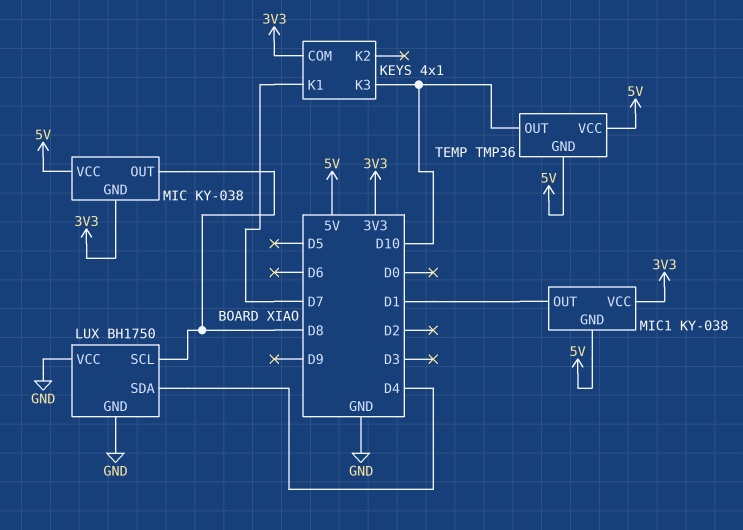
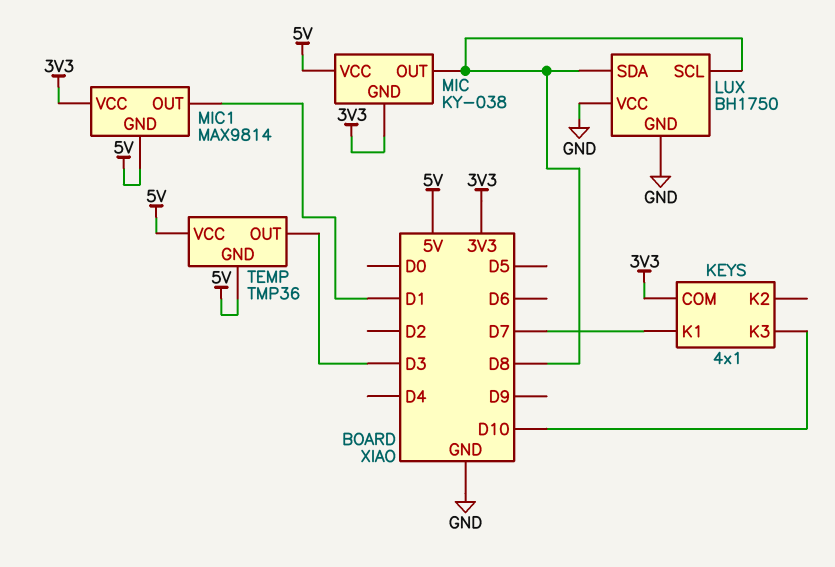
LUX pin SDA: D4 -> D8
MIC1: KY-038 -> MAX9814
TEMP pin OUT: D10 -> D3

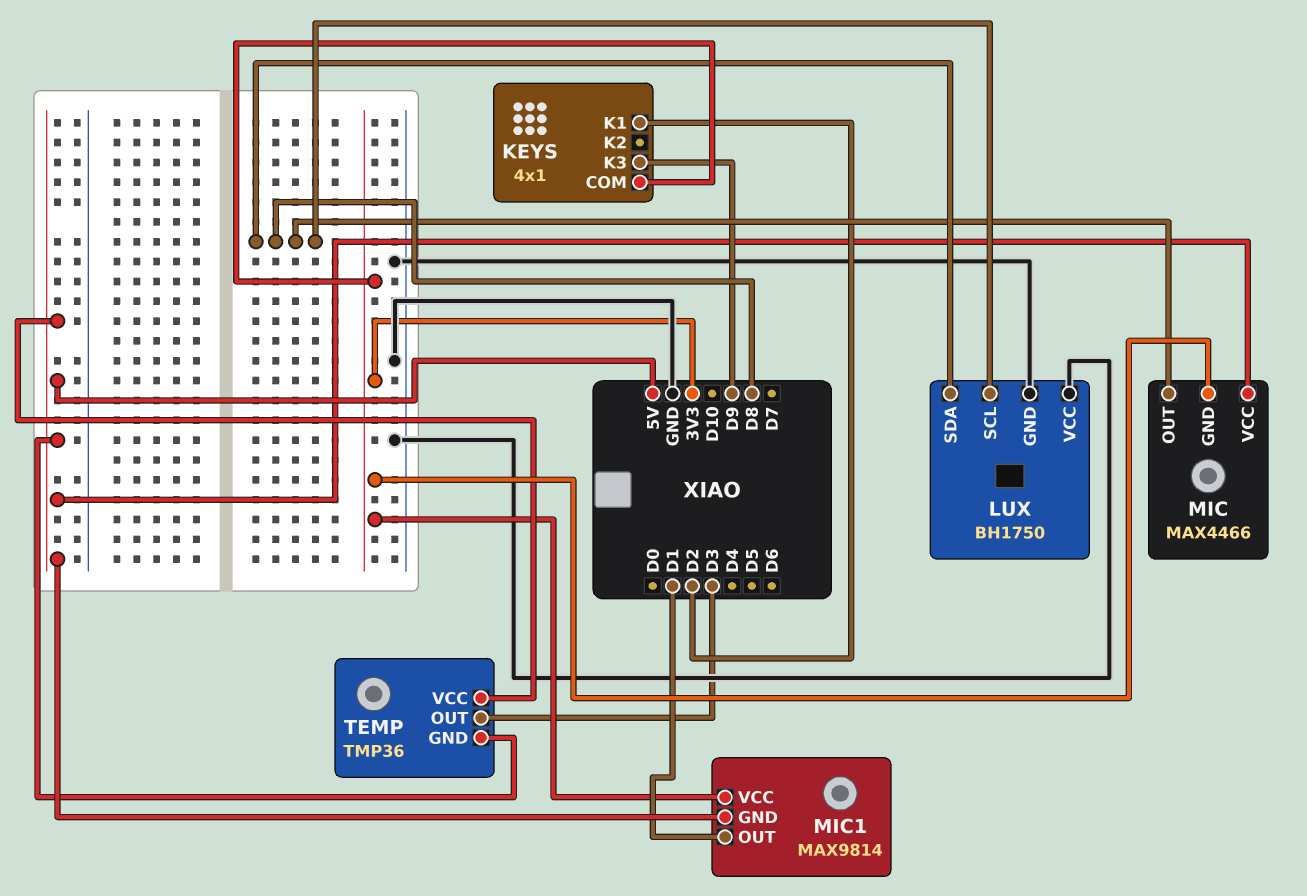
KEYS pin K1: D7 -> D2
KEYS pin K3: D10 -> D9
MIC: KY-038 -> MAX4466

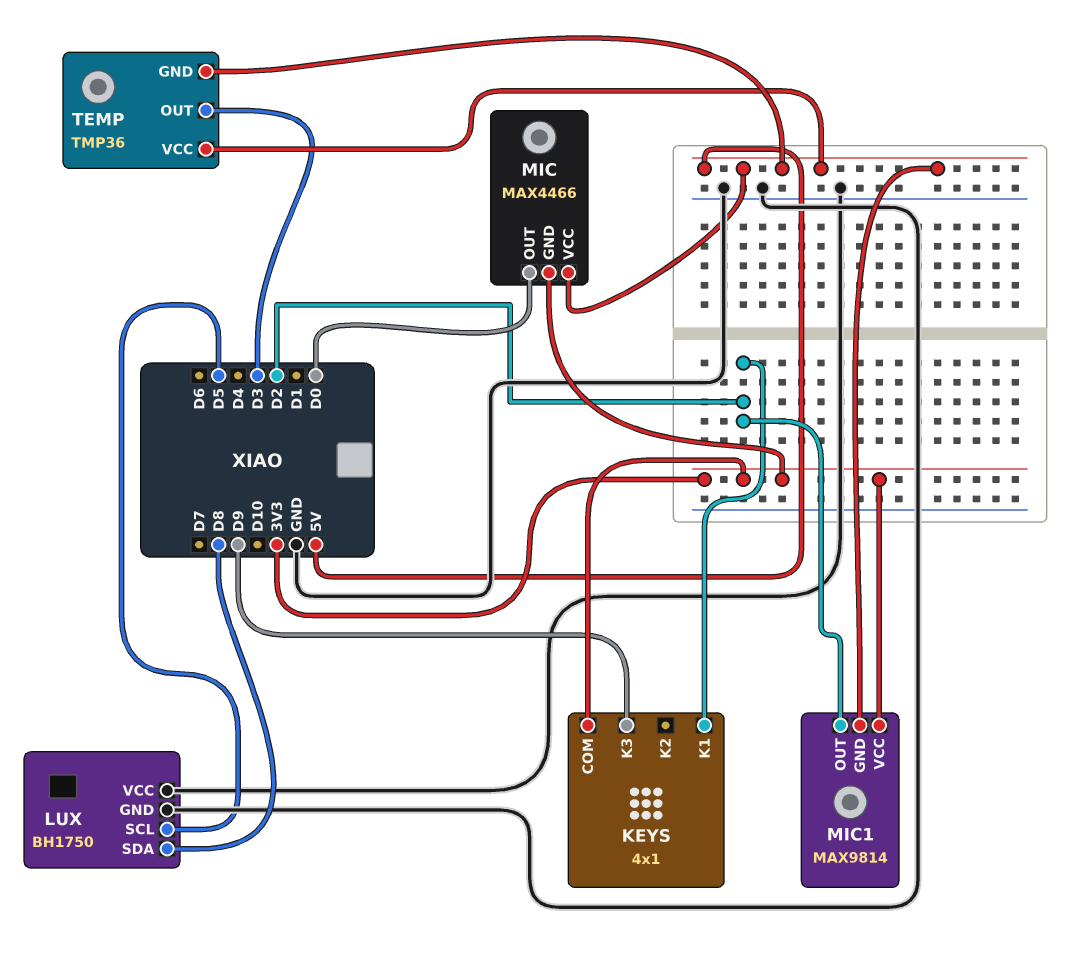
LUX pin SCL: D8 -> D5
MIC pin OUT: D8 -> D0
MIC1 pin OUT: D1 -> D2

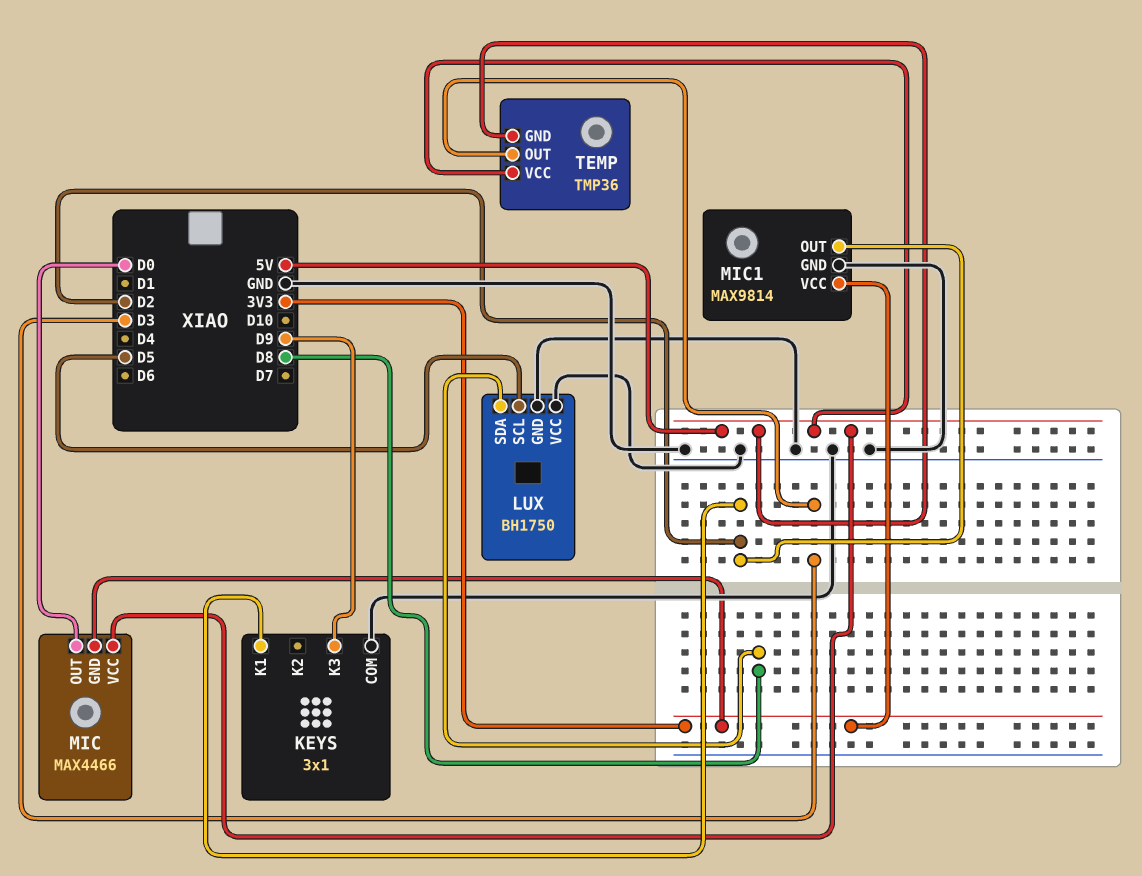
KEYS: 4x1 -> 3x1
KEYS pin COM: 3V3 -> GND
MIC1 pin GND: 5V -> GND

